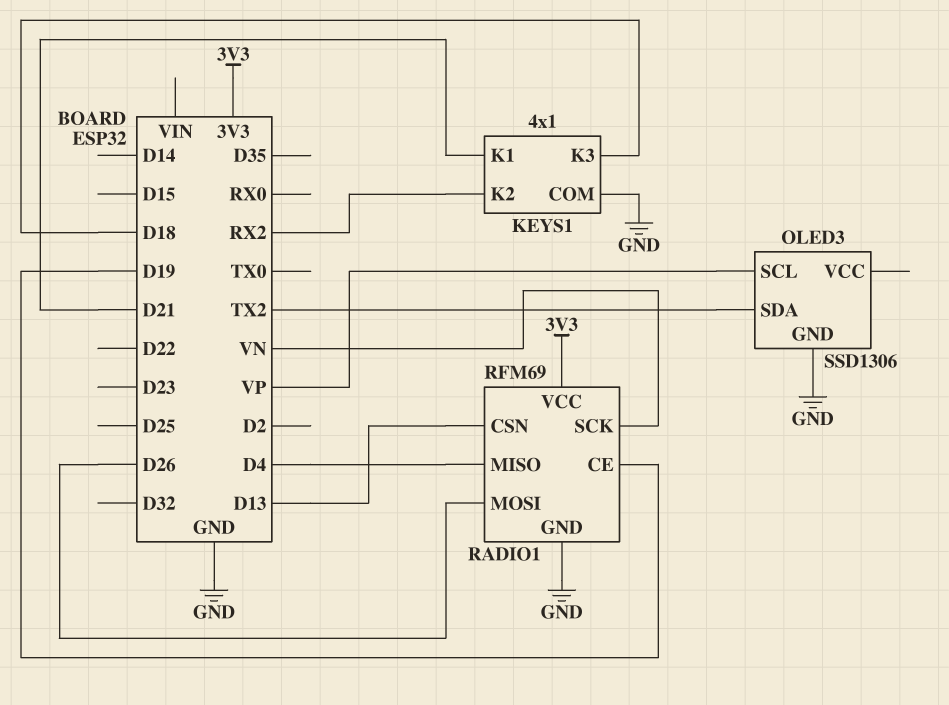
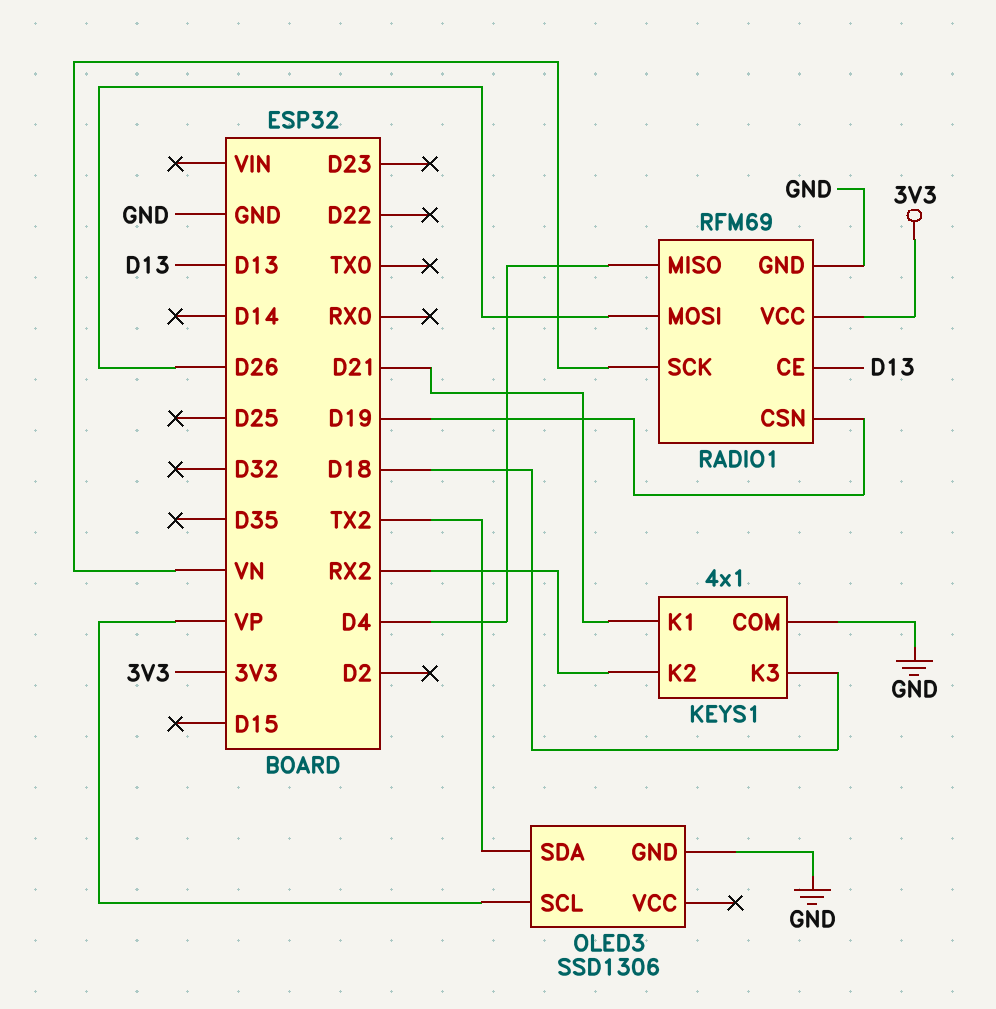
RADIO1 pin CE: D19 -> D13
RADIO1 pin CSN: D13 -> D19

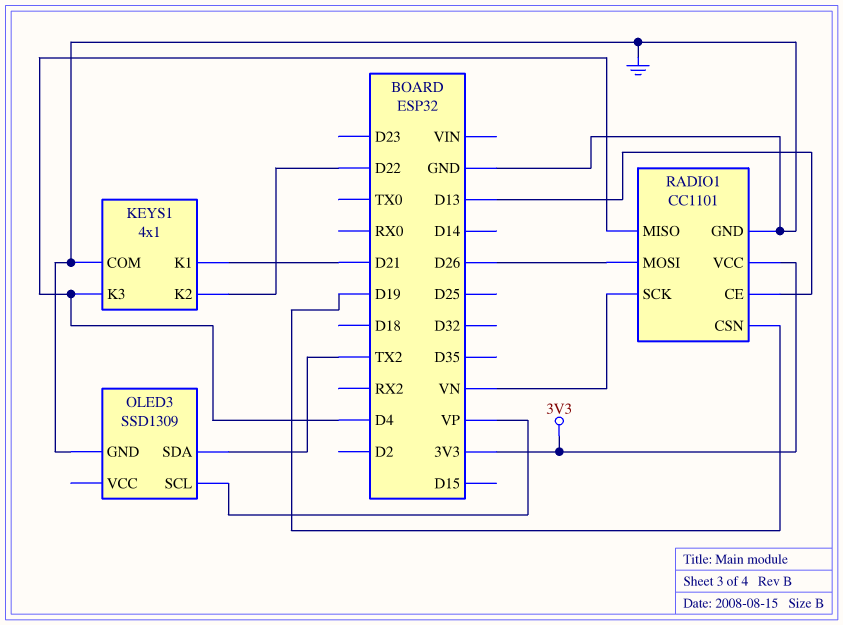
KEYS1 pin K2: RX2 -> D22
KEYS1 pin K3: D18 -> D4
OLED3: SSD1306 -> SSD1309
RADIO1: RFM69 -> CC1101

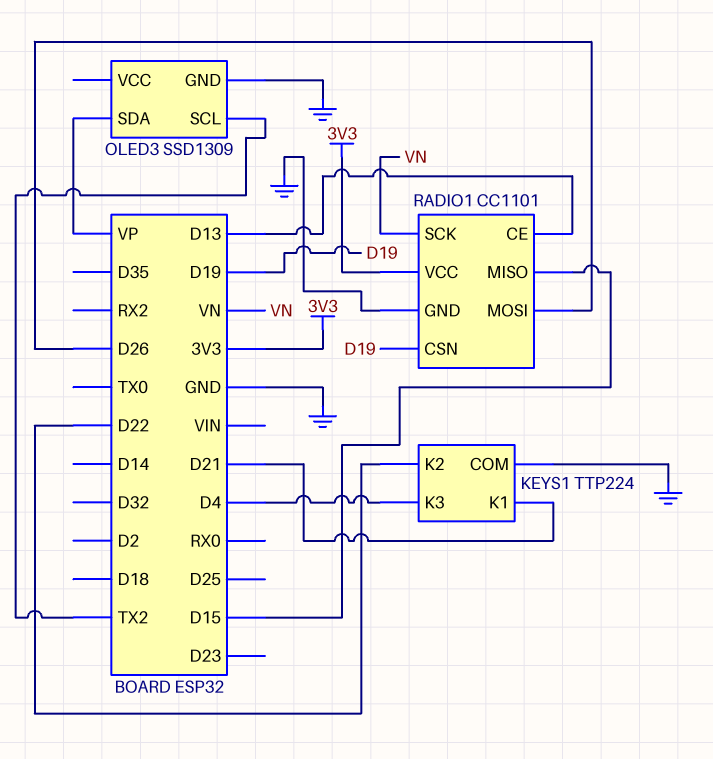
KEYS1: 4x1 -> TTP224
OLED3 pin SCL: VP -> TX2
OLED3 pin SDA: TX2 -> VP
RADIO1 pin MISO: D4 -> D15

